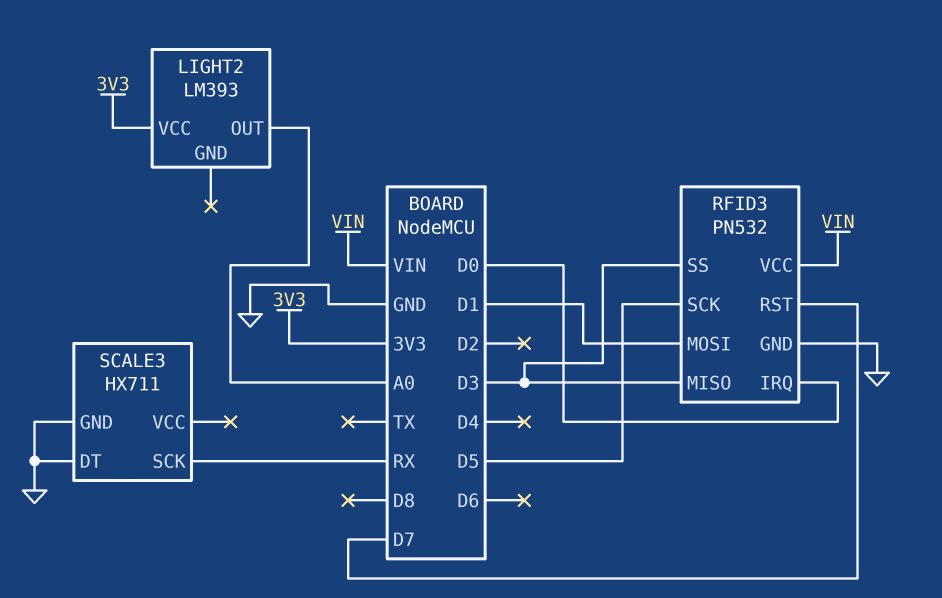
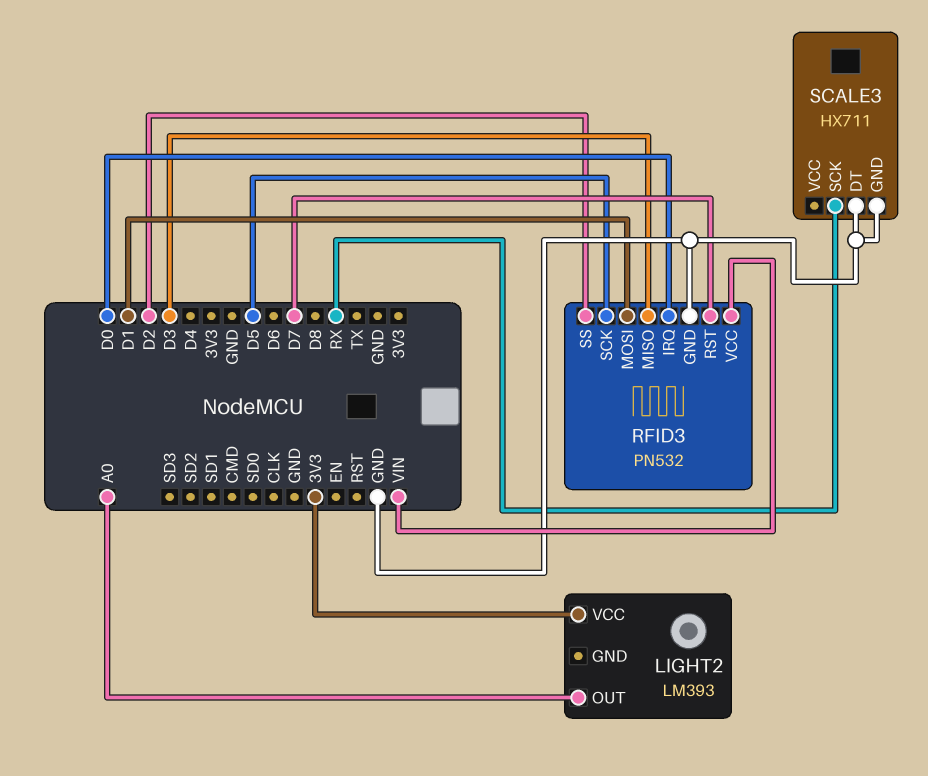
RFID3 pin SS: D3 -> D2

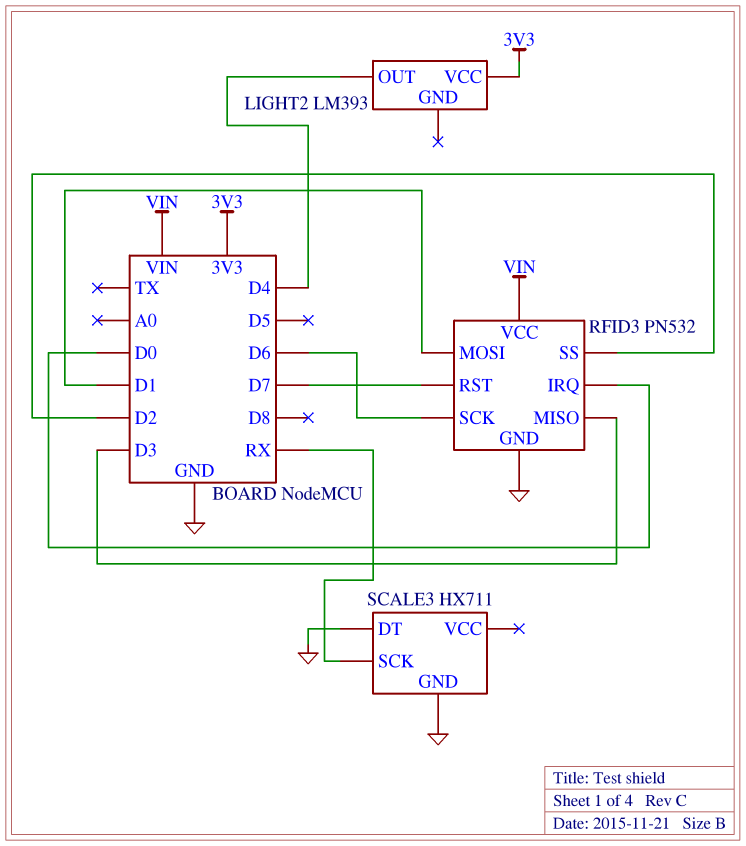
LIGHT2 pin OUT: A0 -> D4
RFID3 pin SCK: D5 -> D6

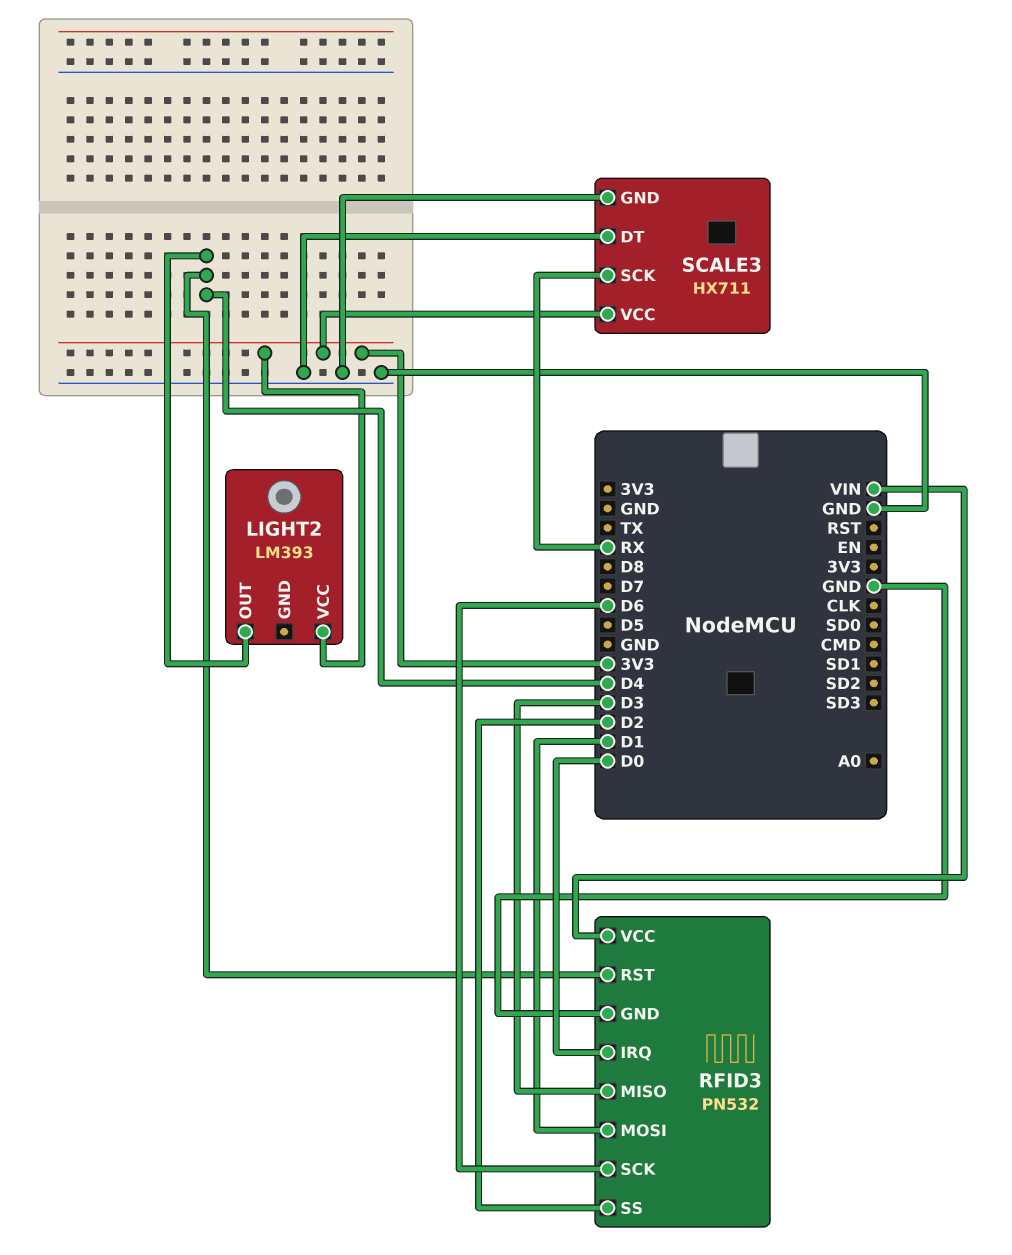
RFID3 pin RST: D7 -> D4
SCALE3 pin VCC: none -> 3V3

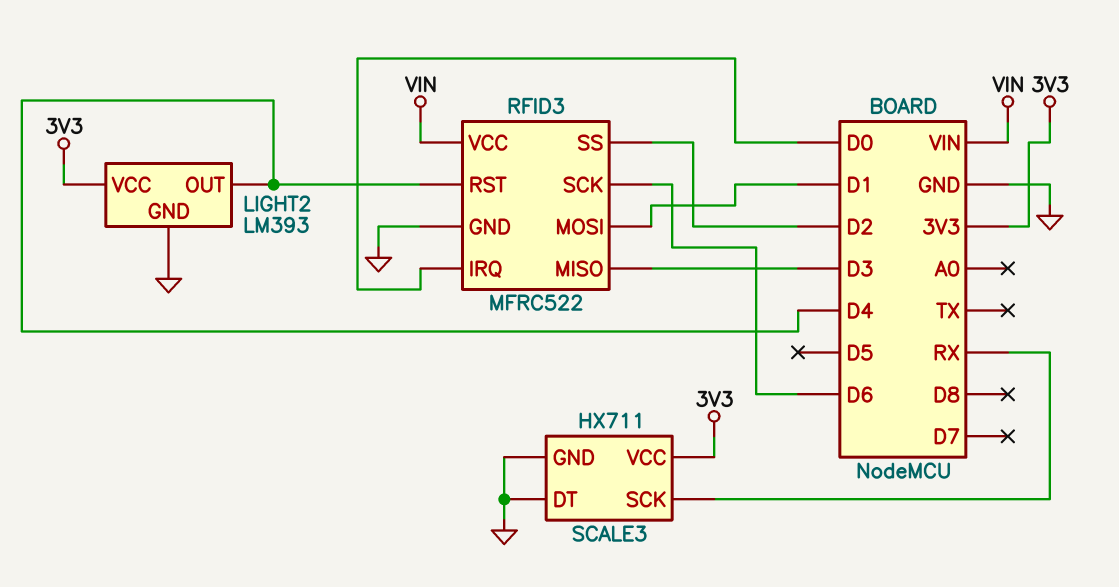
LIGHT2 pin GND: none -> GND
RFID3: PN532 -> MFRC522

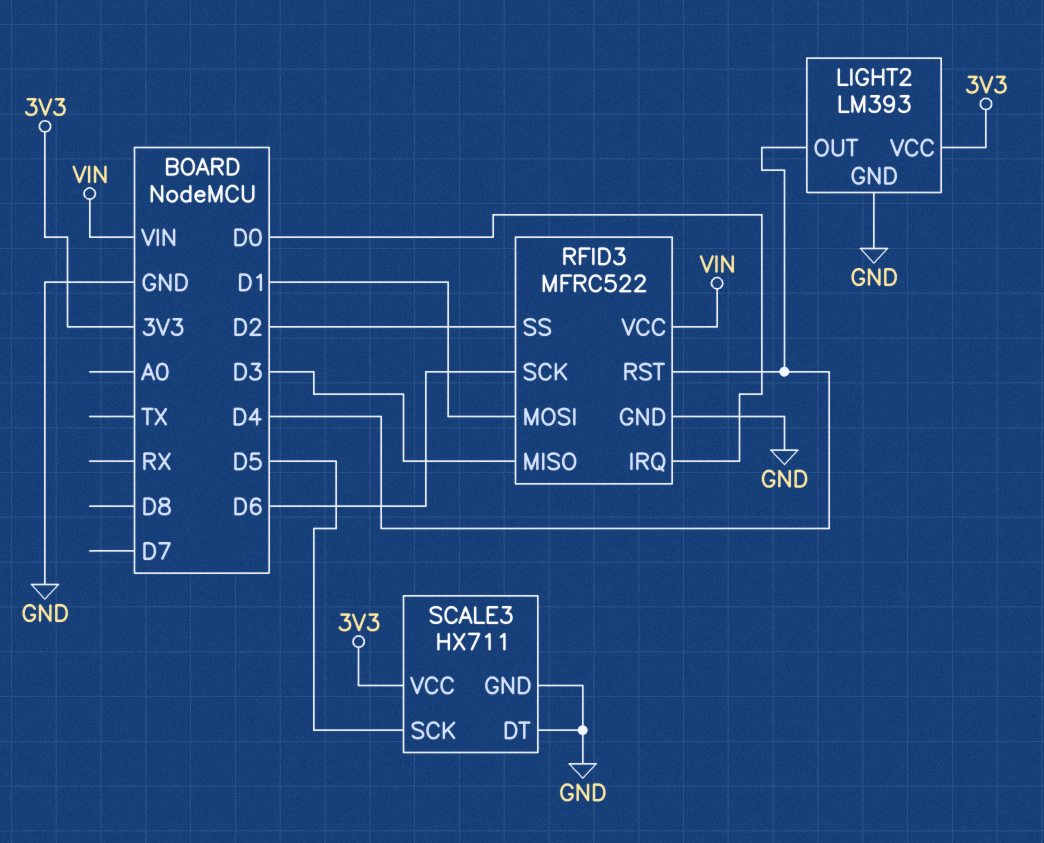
SCALE3 pin SCK: RX -> D5

